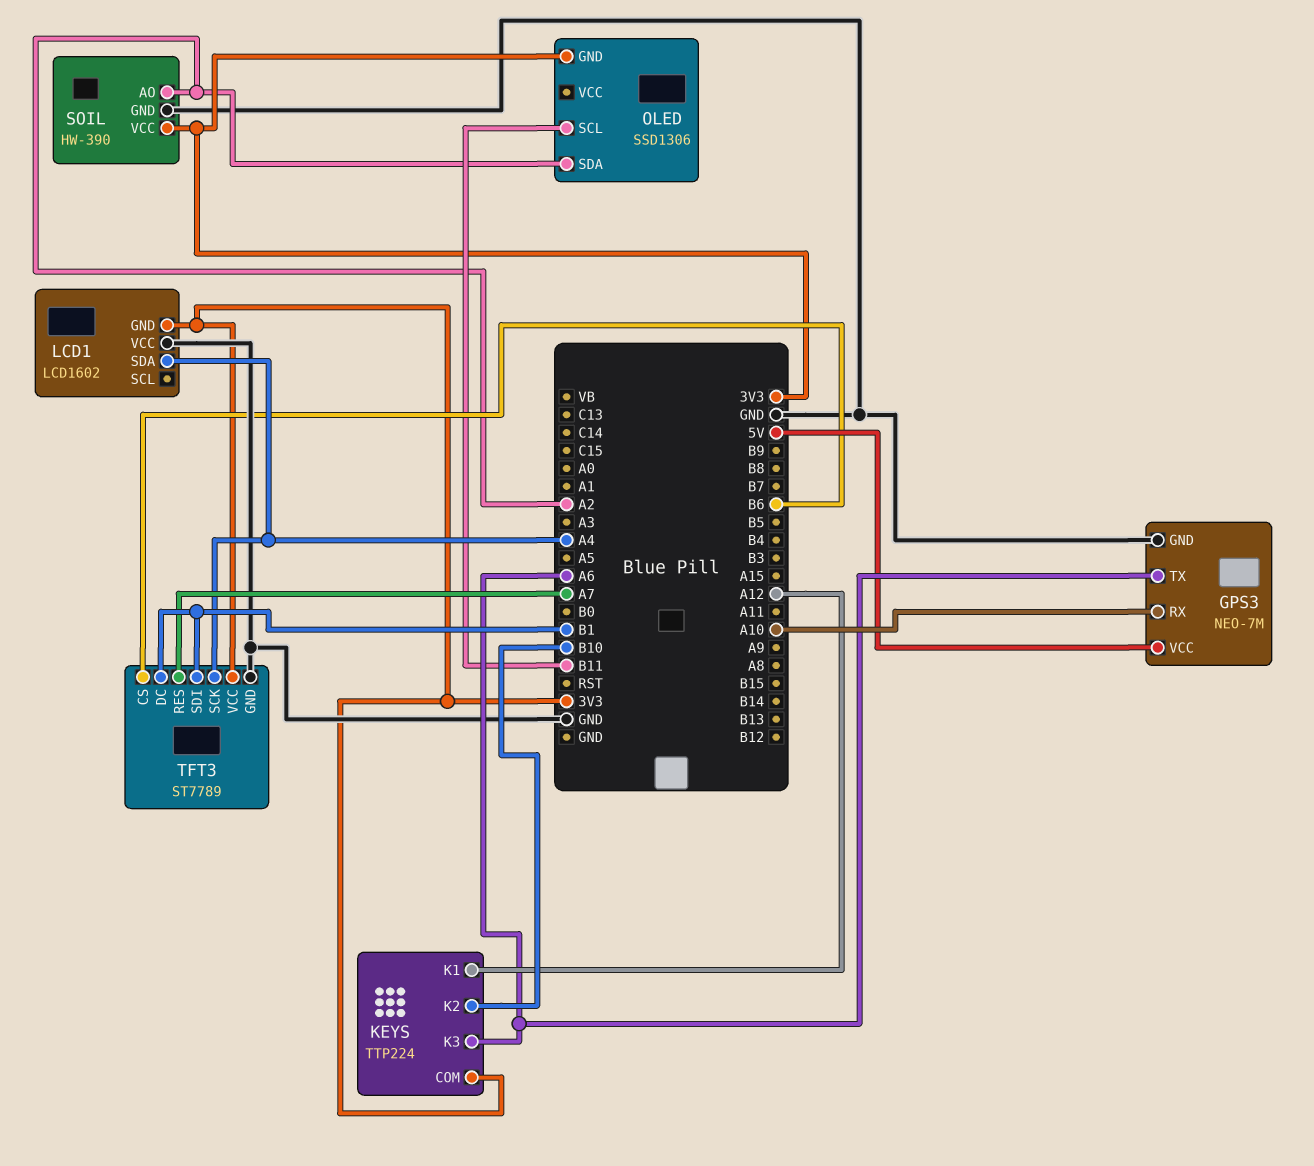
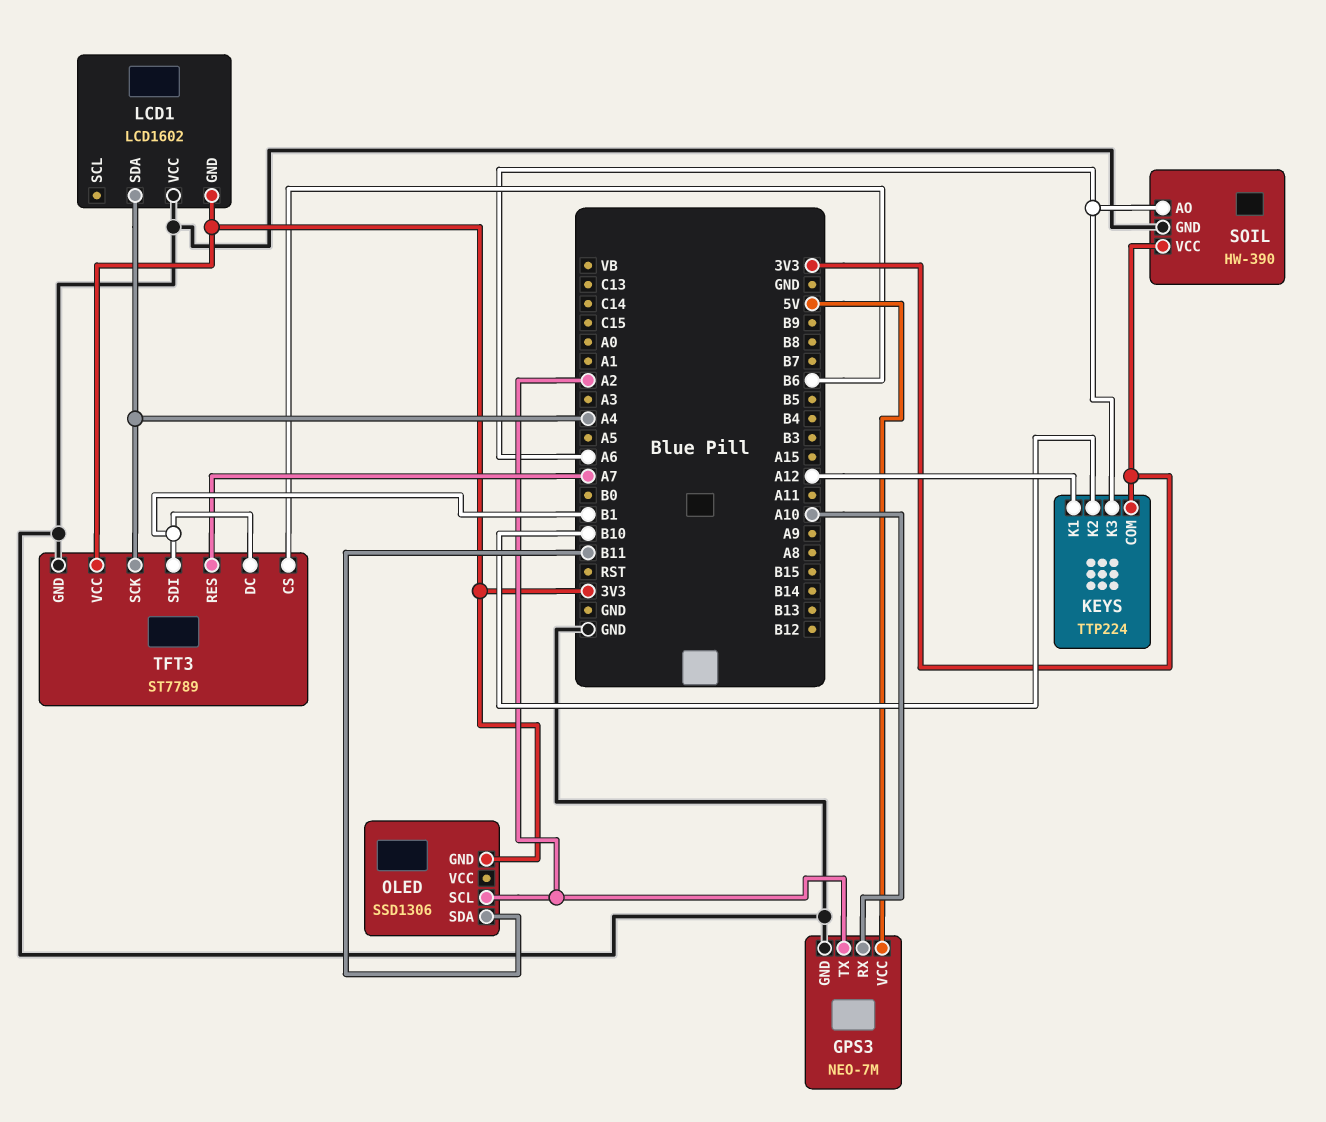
GPS3 pin TX: A6 -> A2
OLED pin SCL: B11 -> A2
OLED pin SDA: A2 -> B11
SOIL pin AO: A2 -> A6

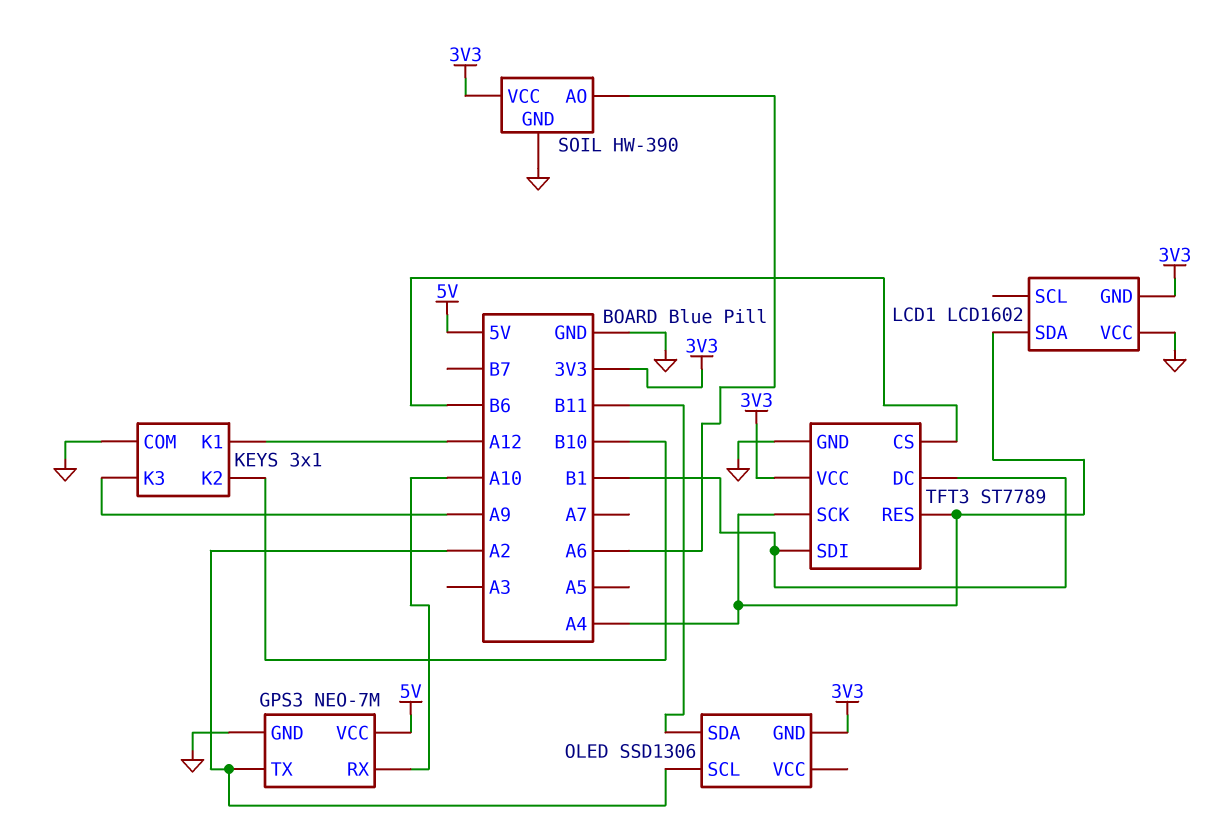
KEYS: TTP224 -> 3x1
KEYS pin COM: 3V3 -> GND
KEYS pin K3: A6 -> A9
TFT3 pin RES: A7 -> A4

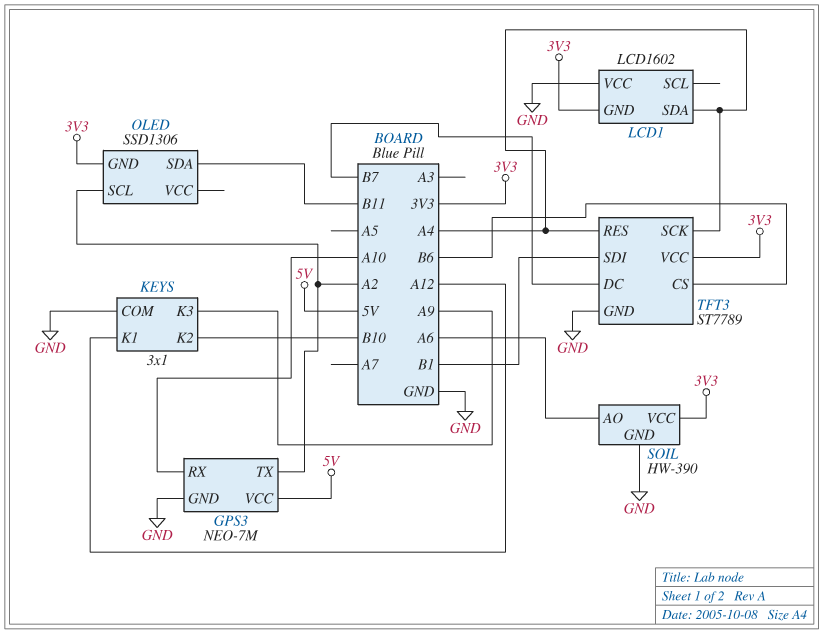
TFT3 pin DC: B1 -> B7

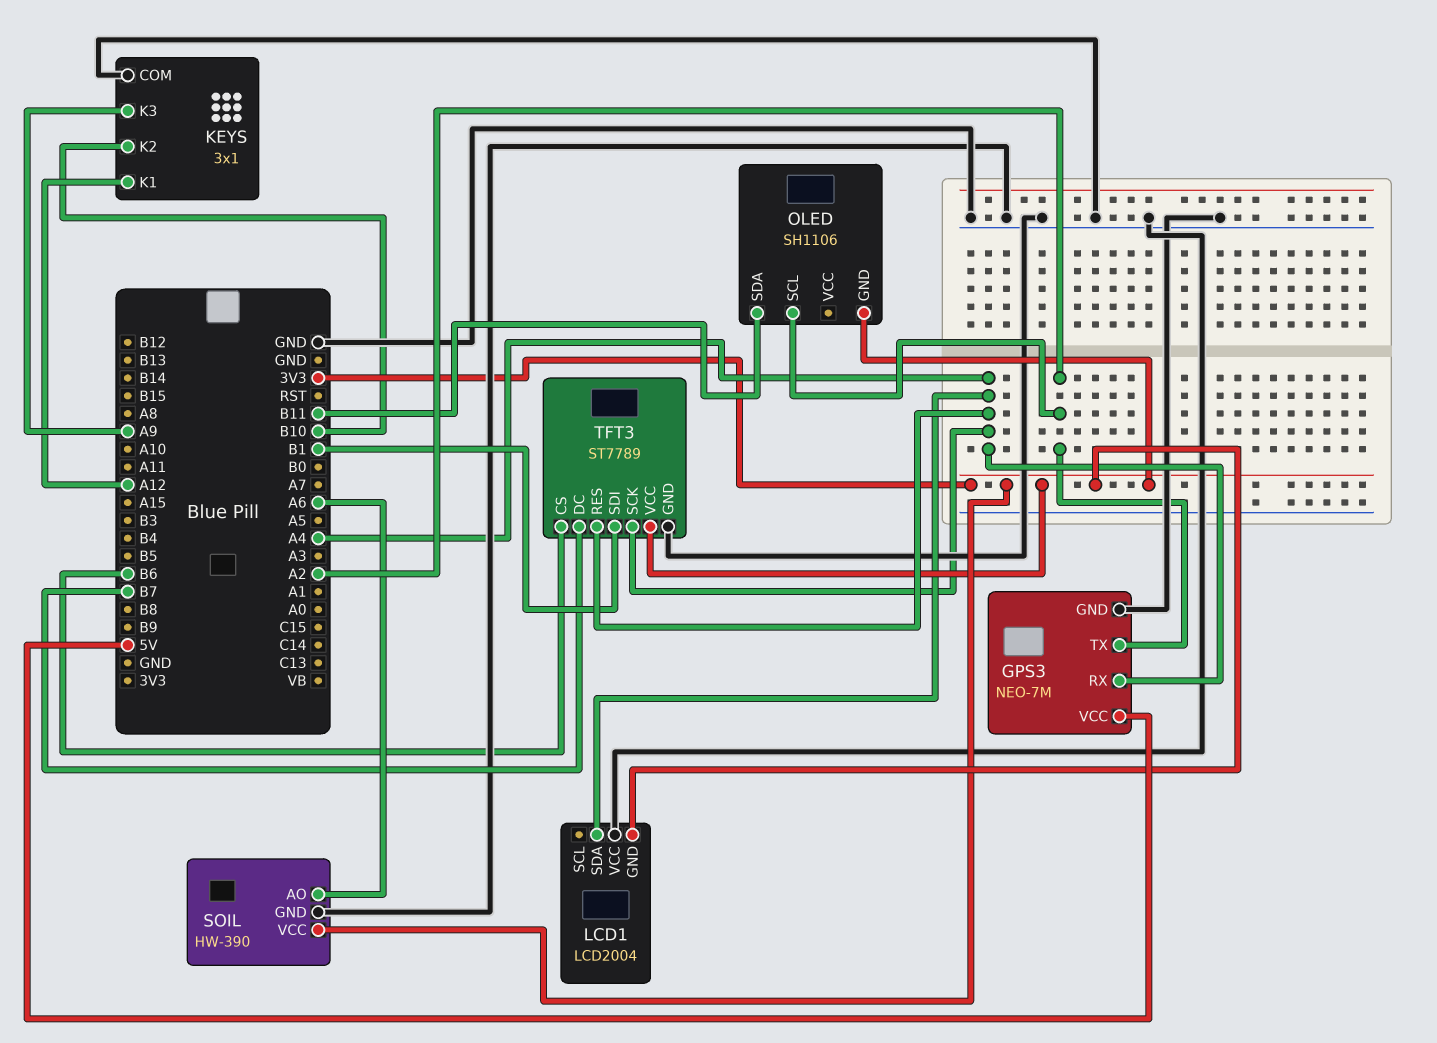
GPS3 pin RX: A10 -> A4
LCD1: LCD1602 -> LCD2004
OLED: SSD1306 -> SH1106

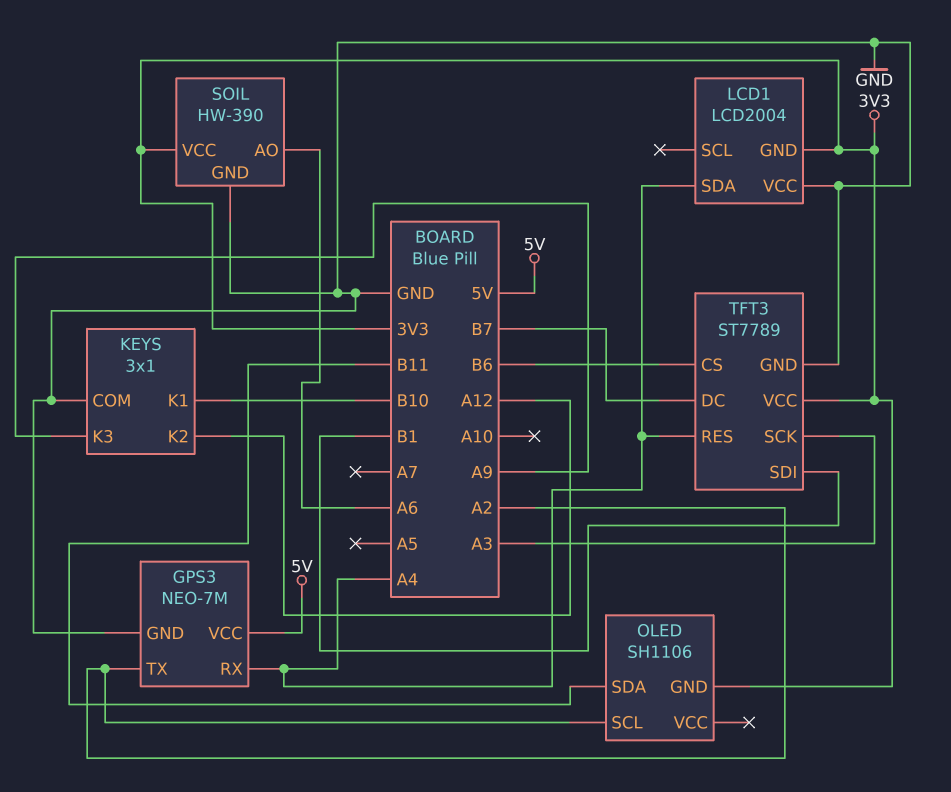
KEYS pin K1: A12 -> B10
KEYS pin K2: B10 -> A12
TFT3 pin SCK: A4 -> A3

